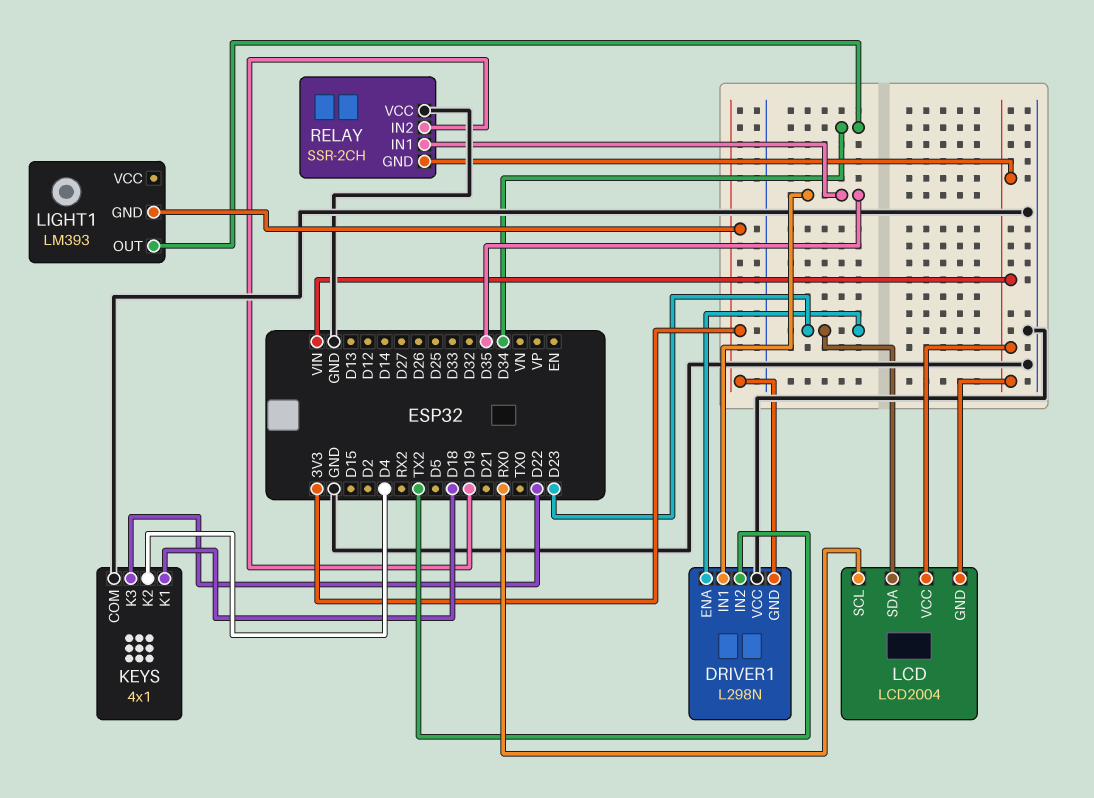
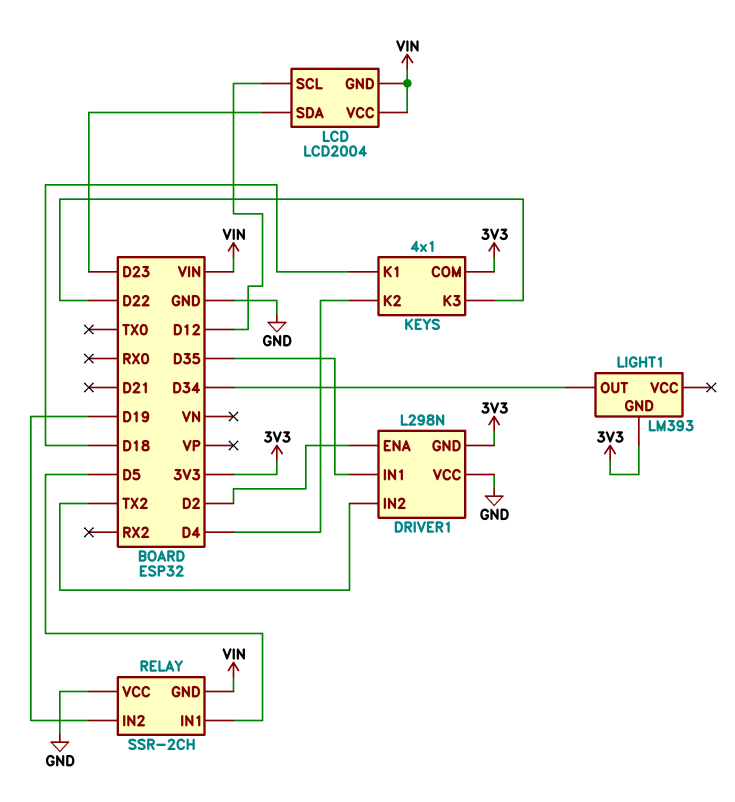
DRIVER1 pin ENA: D23 -> D2
KEYS pin COM: GND -> 3V3
LCD pin SCL: RX0 -> D12
RELAY pin IN1: D35 -> D5

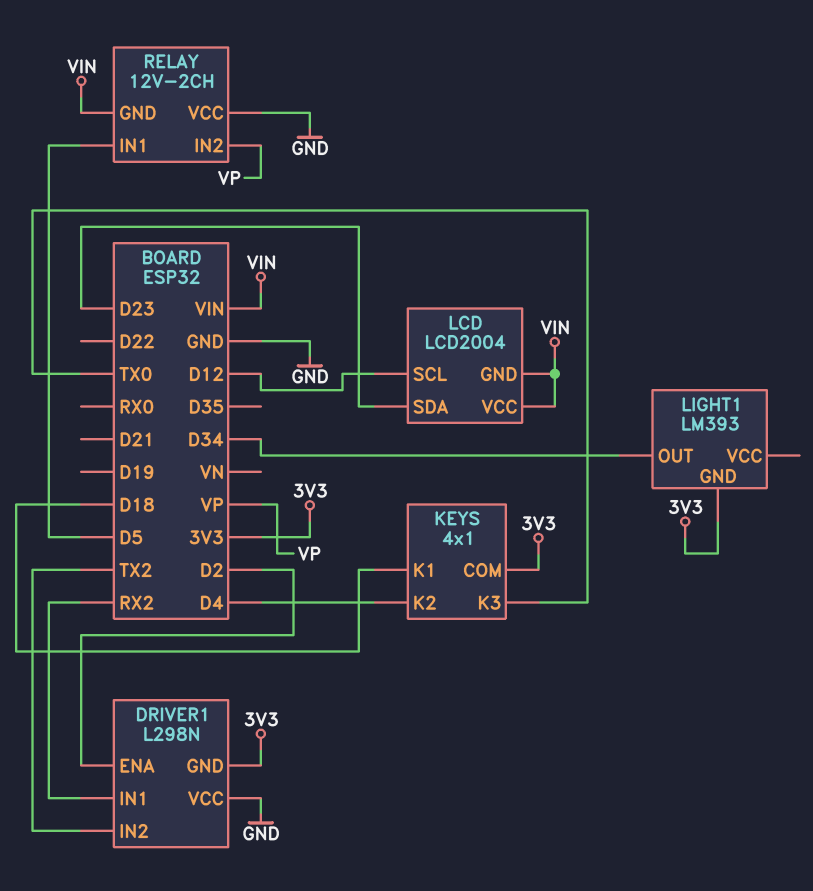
DRIVER1 pin IN1: D35 -> RX2
KEYS pin K3: D22 -> TX0
RELAY: SSR-2CH -> 12V-2CH
RELAY pin IN2: D19 -> VP

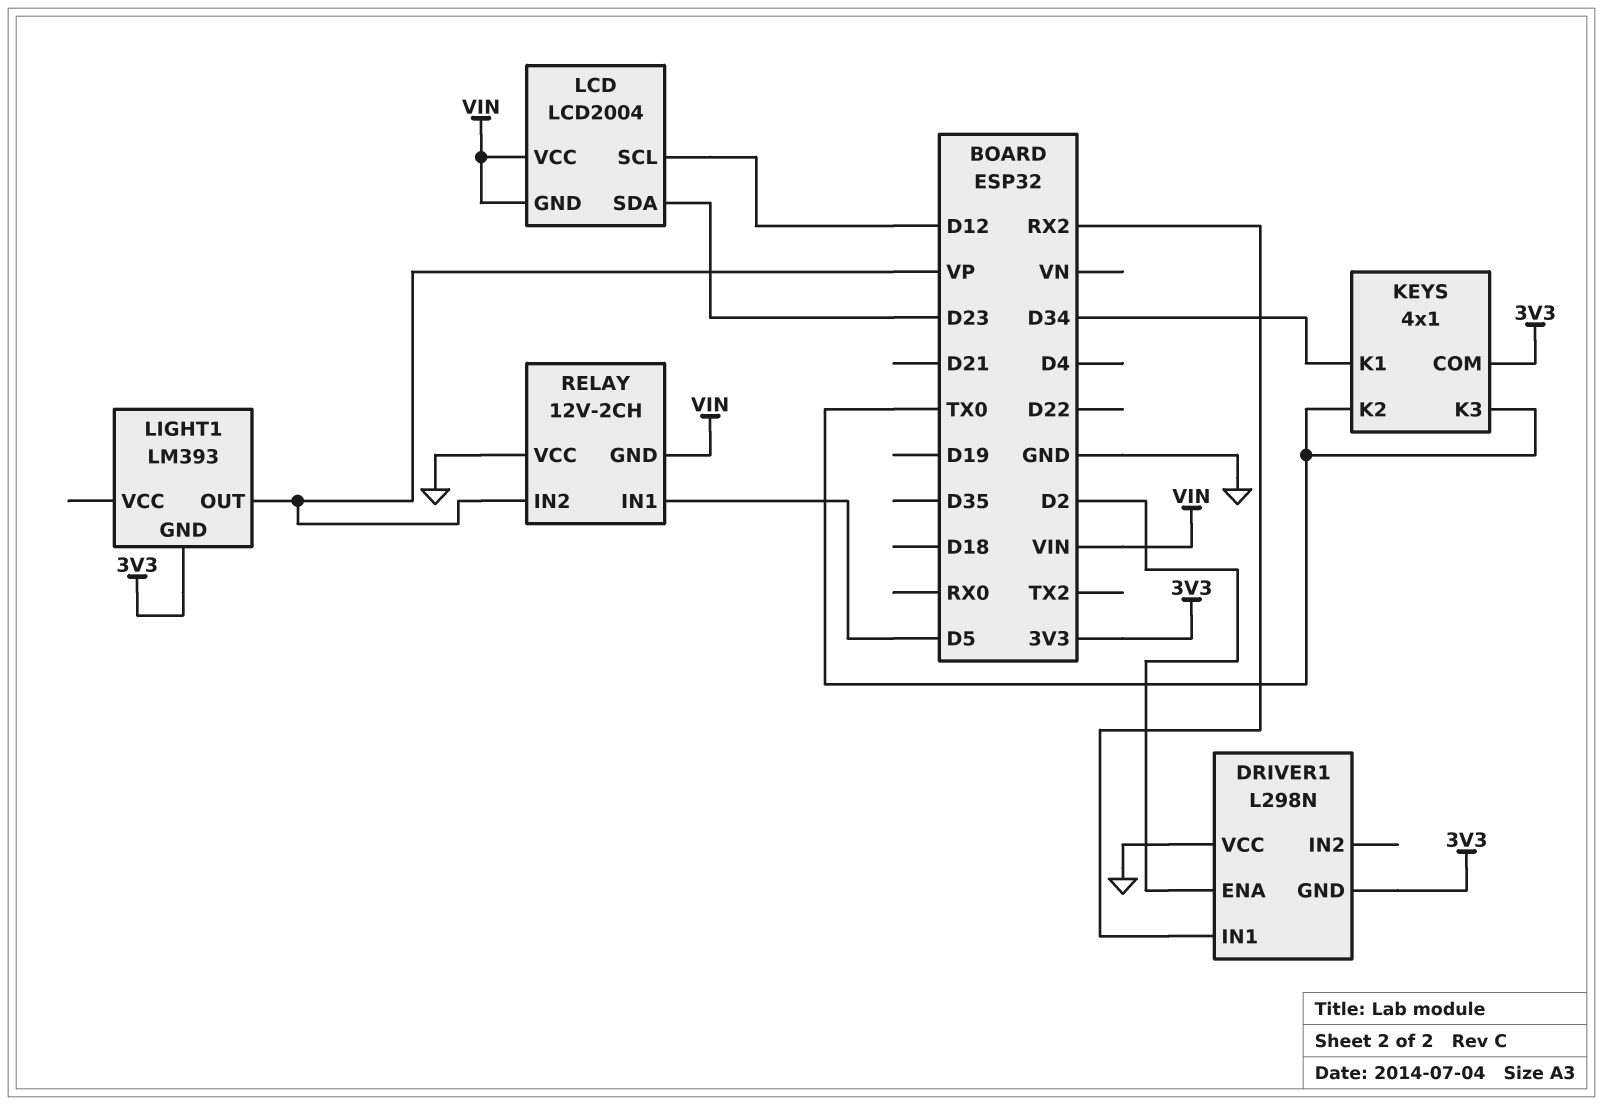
DRIVER1 pin IN2: TX2 -> none
KEYS pin K1: D18 -> D34
KEYS pin K2: D4 -> TX0
LIGHT1 pin OUT: D34 -> VP

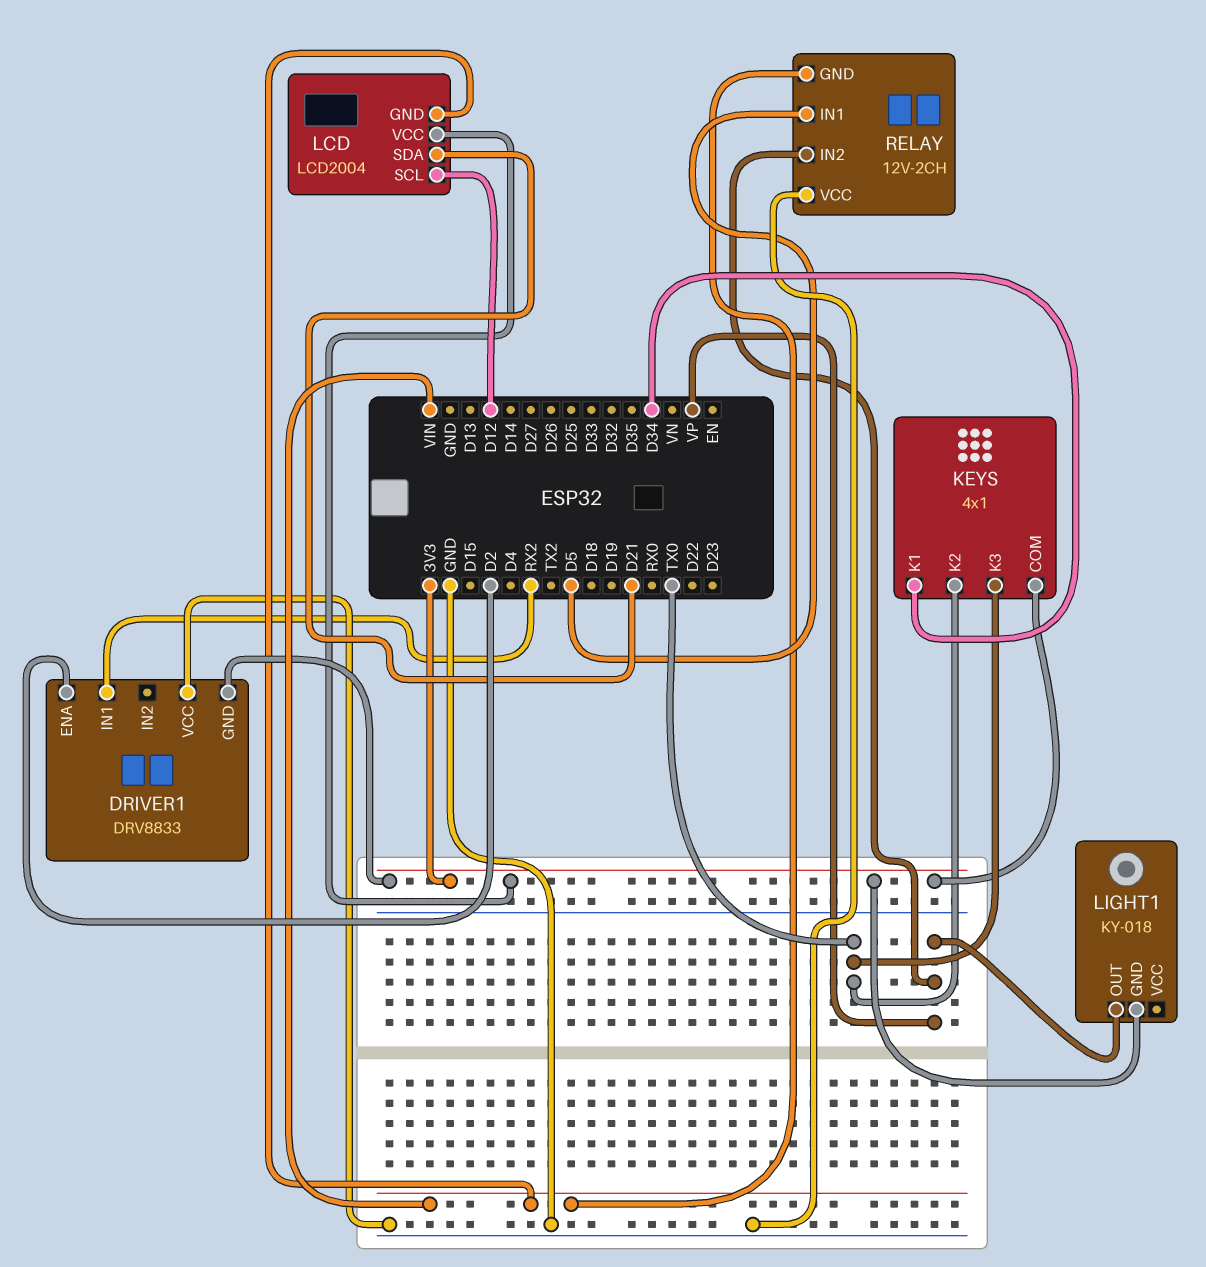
DRIVER1: L298N -> DRV8833
LCD pin SDA: D23 -> D21
LCD pin VCC: VIN -> 3V3
LIGHT1: LM393 -> KY-018

